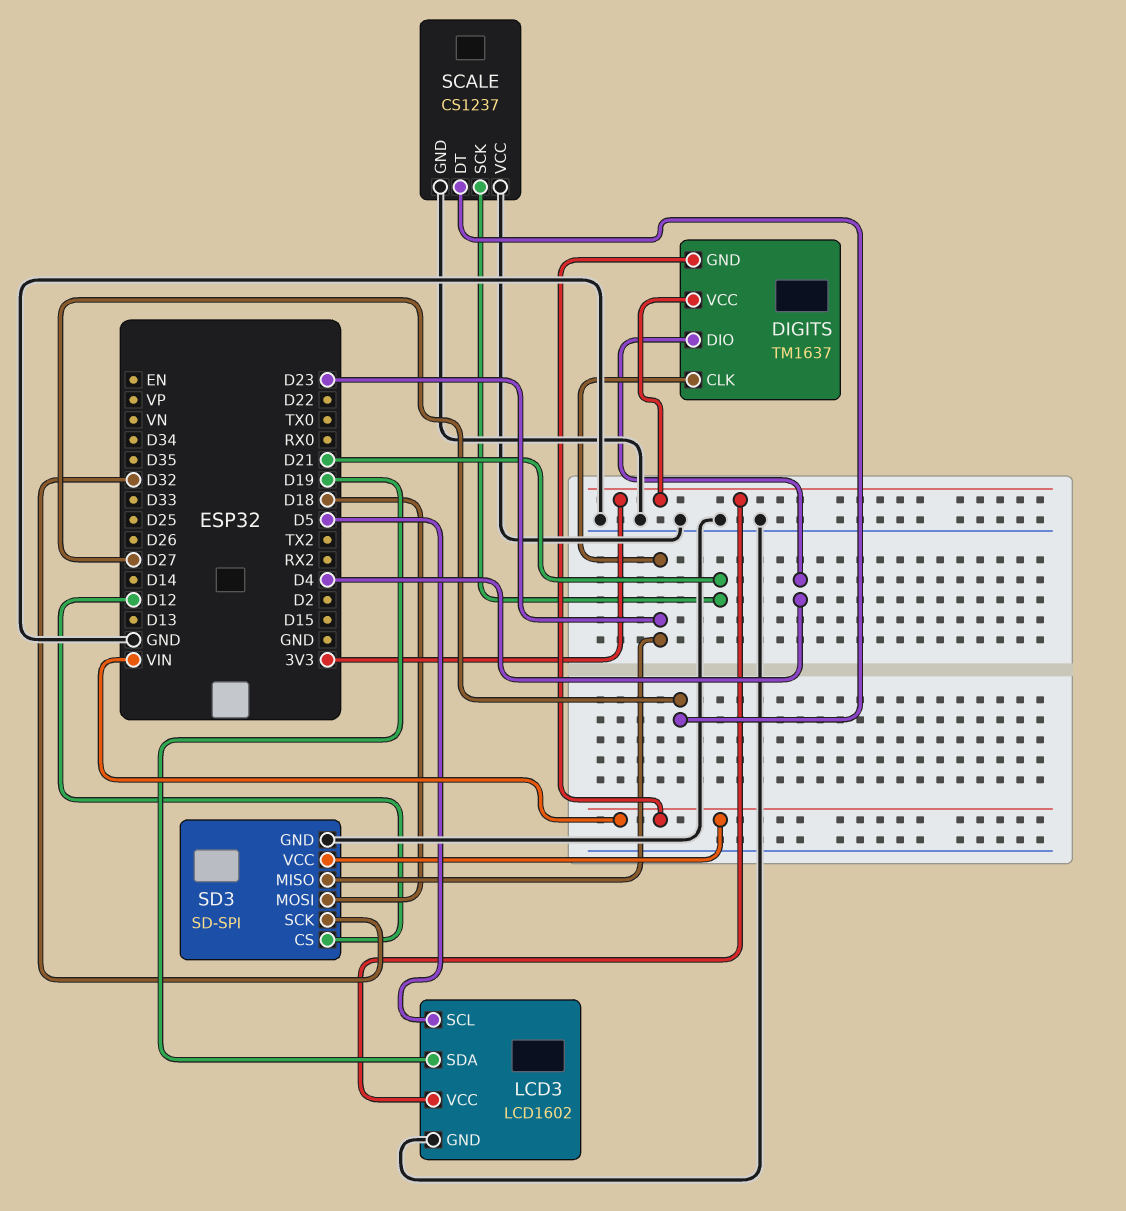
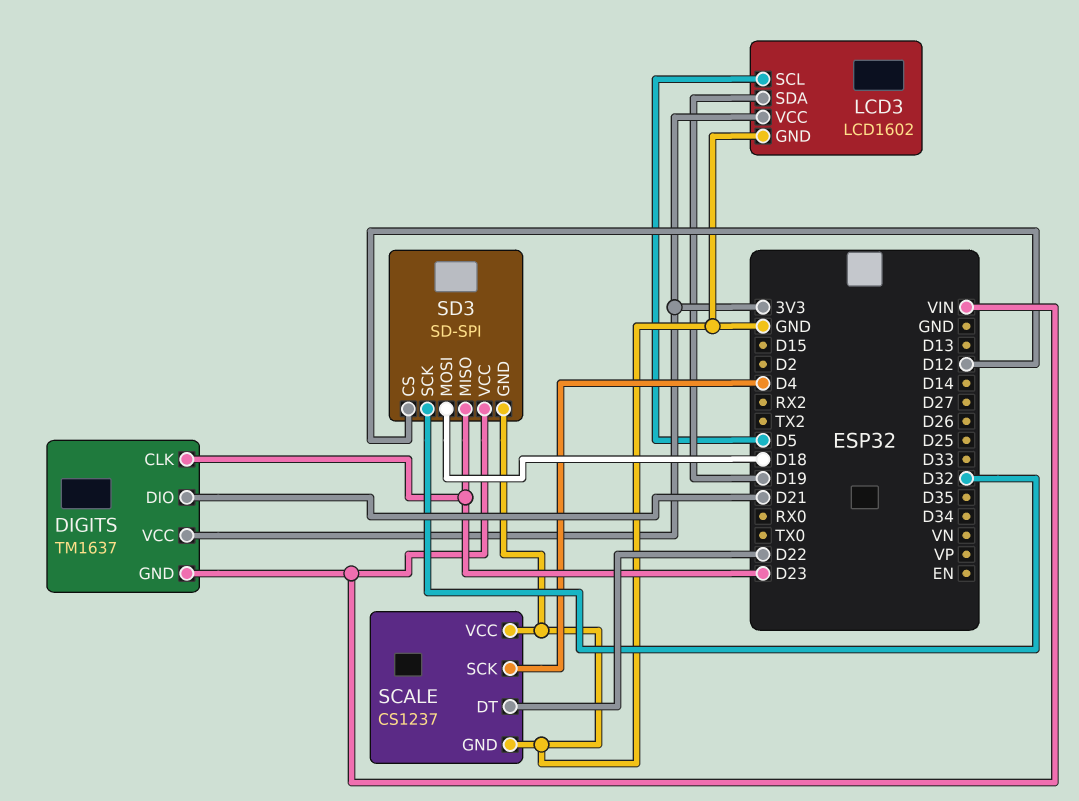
DIGITS pin DIO: D4 -> D21
SCALE pin DT: D27 -> D22
SCALE pin SCK: D21 -> D4

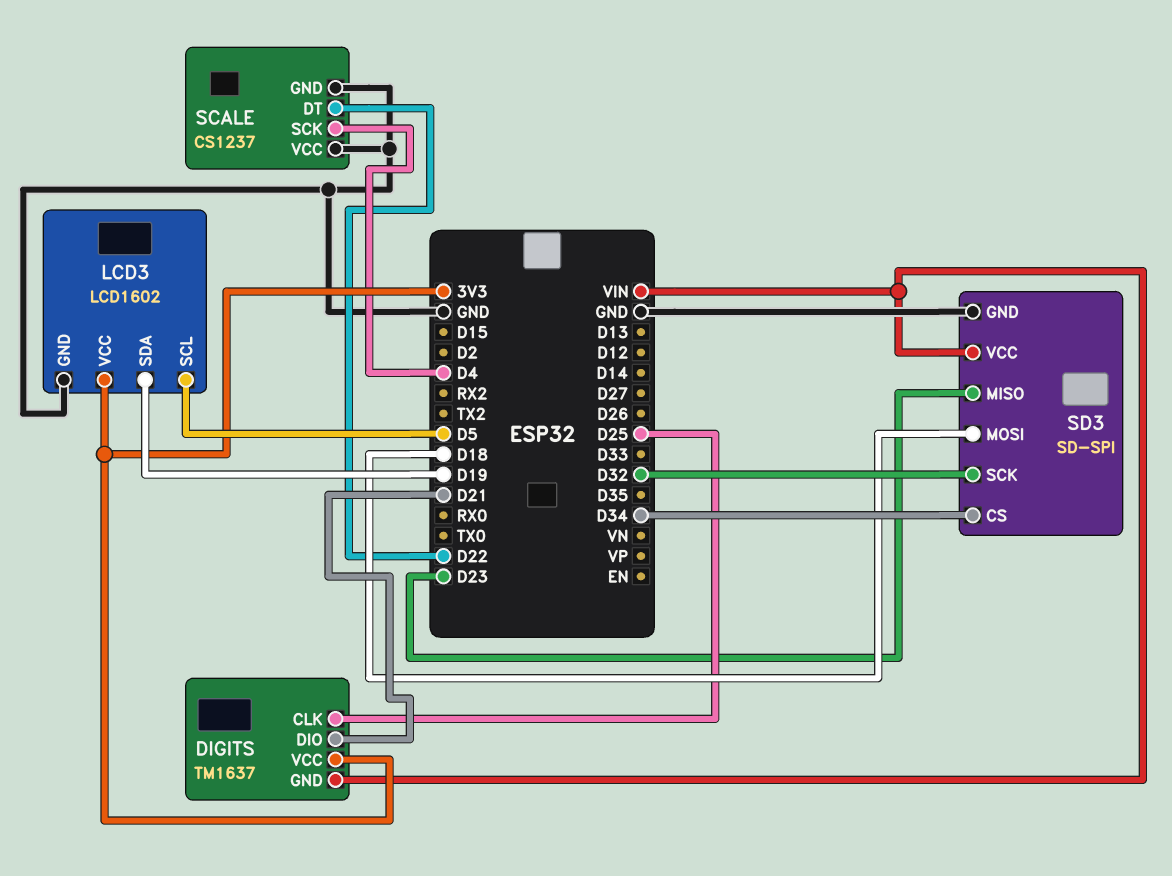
DIGITS pin CLK: D23 -> D25
SD3 pin CS: D12 -> D34

